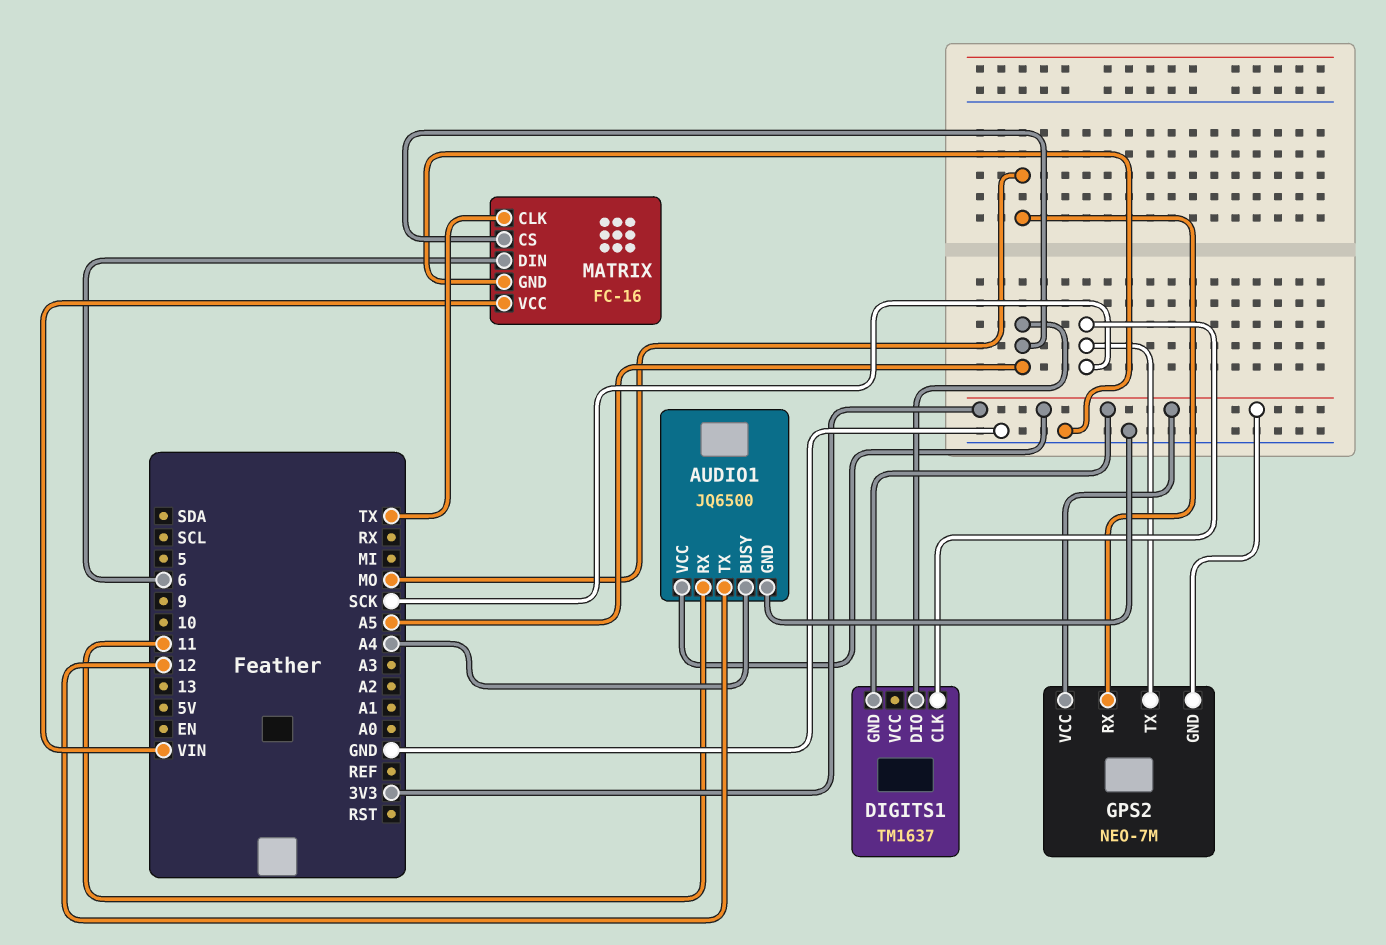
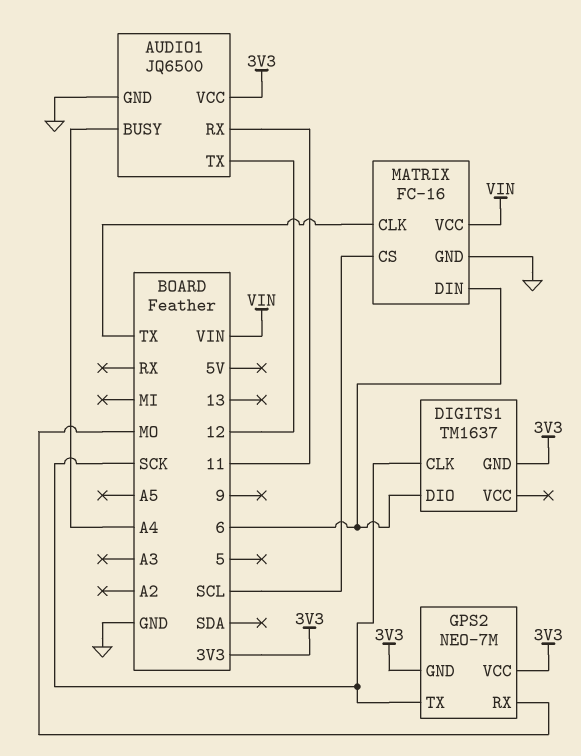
DIGITS1 pin DIO: A5 -> 6
MATRIX pin CS: A5 -> SCL

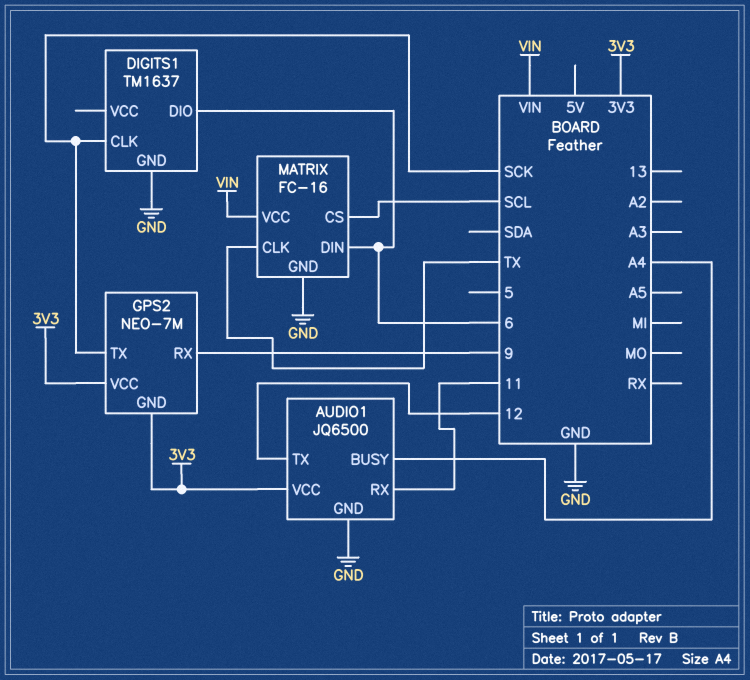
DIGITS1 pin GND: 3V3 -> GND
GPS2 pin RX: MO -> 9

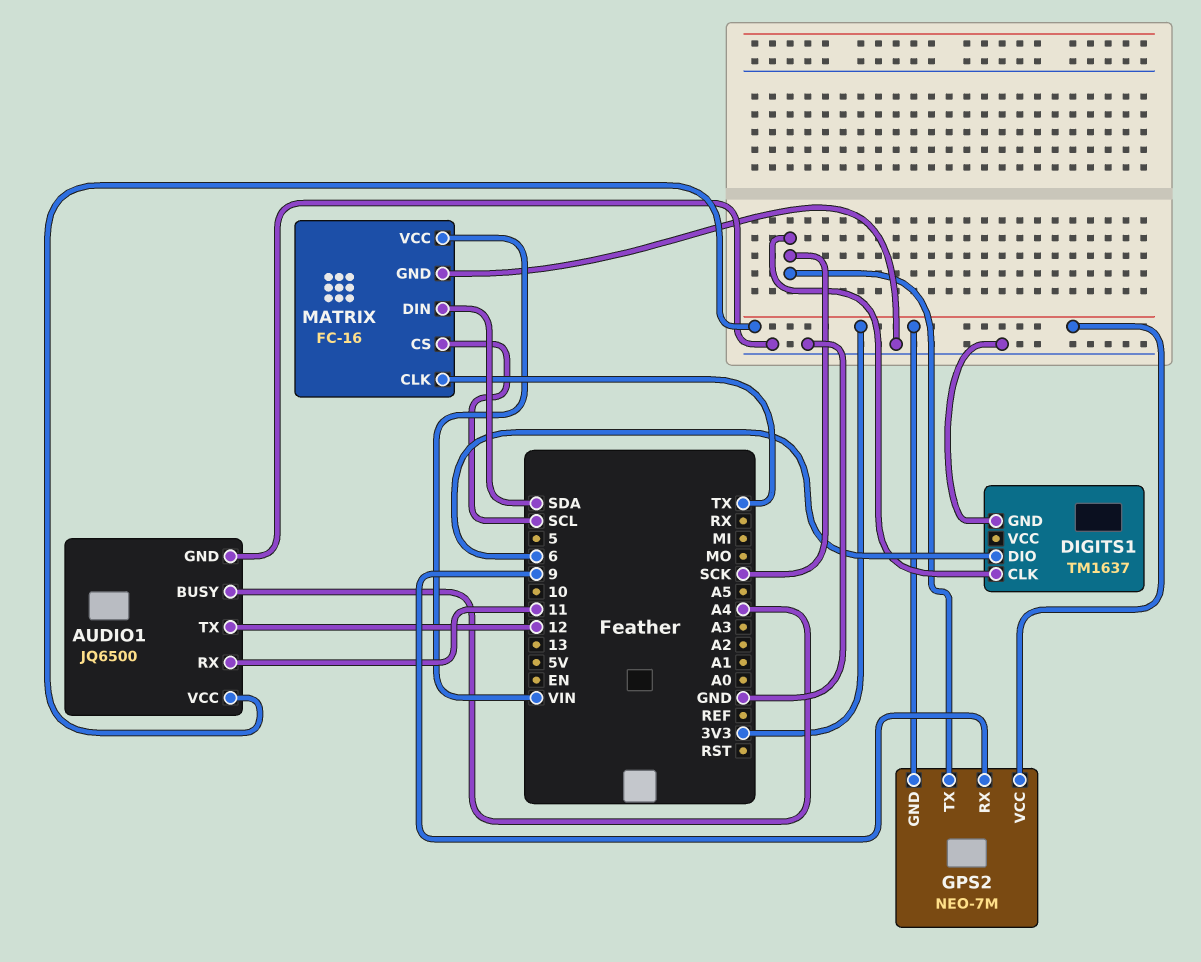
MATRIX pin DIN: 6 -> SDA

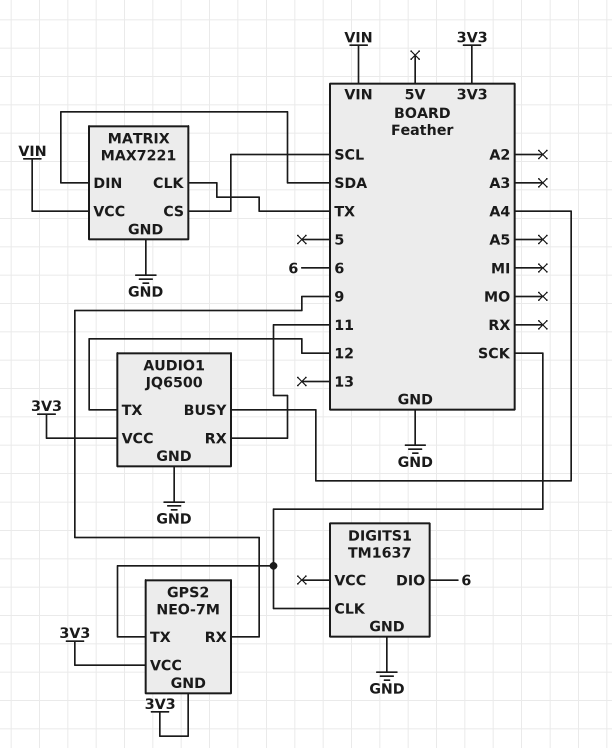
MATRIX: FC-16 -> MAX7221

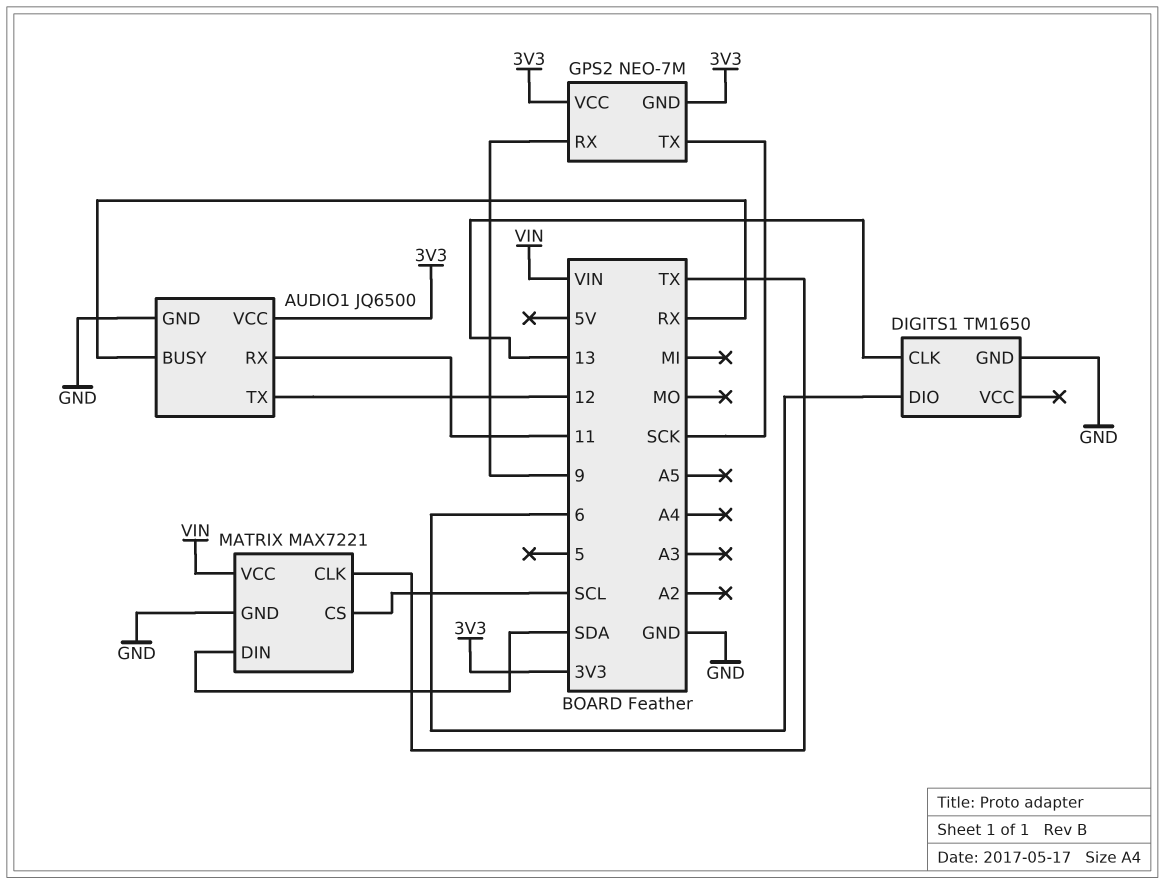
AUDIO1 pin BUSY: A4 -> RX
DIGITS1: TM1637 -> TM1650
DIGITS1 pin CLK: SCK -> 13

